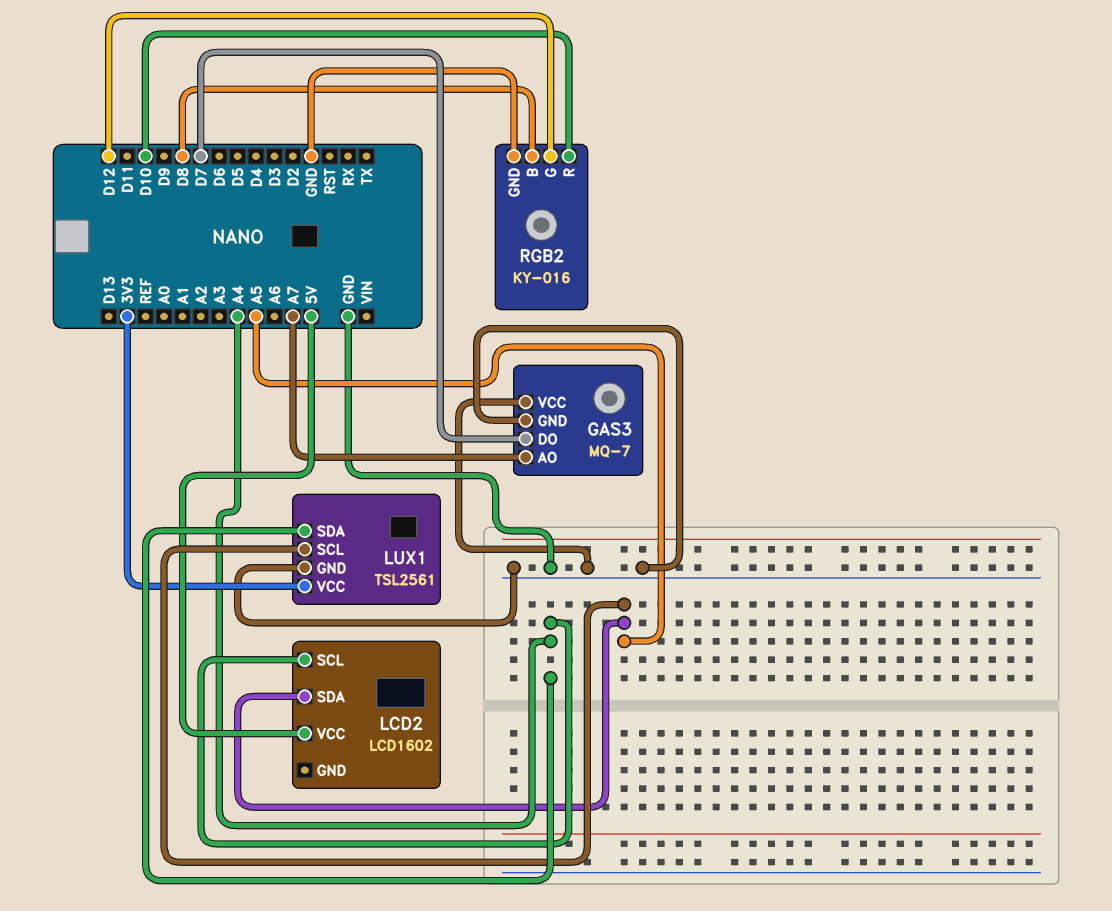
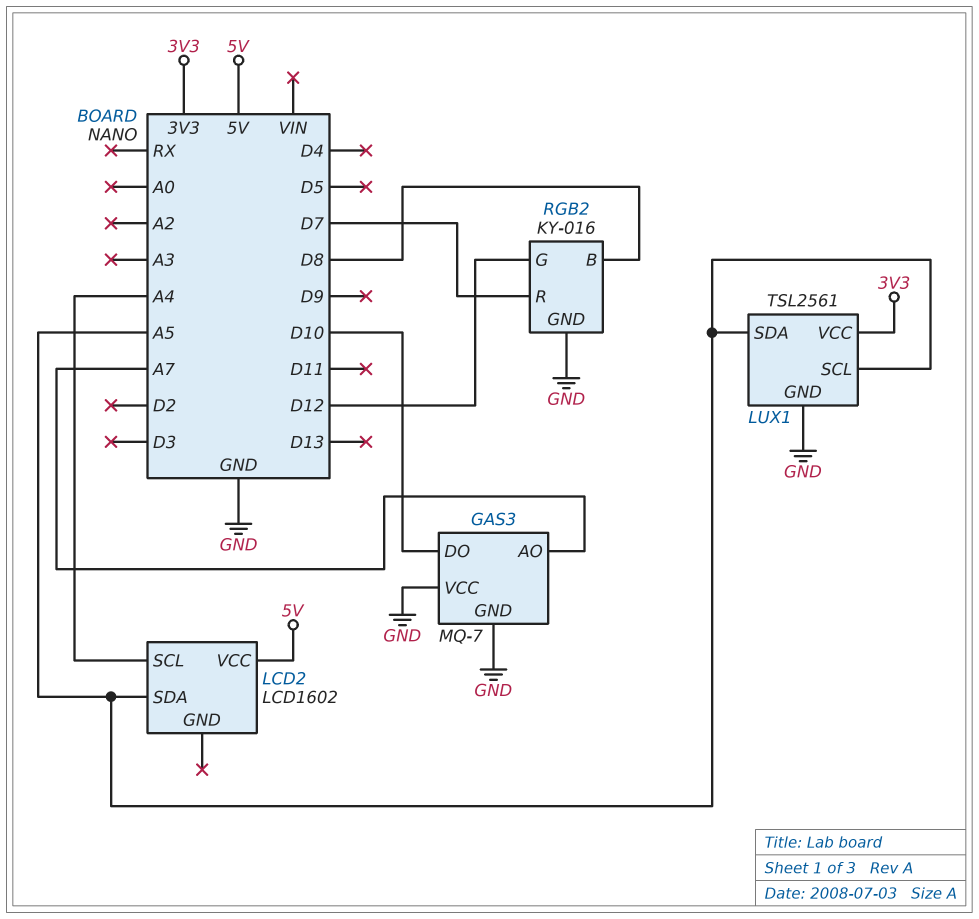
GAS3 pin DO: D7 -> D10
LUX1 pin SDA: A4 -> A5
RGB2 pin R: D10 -> D7

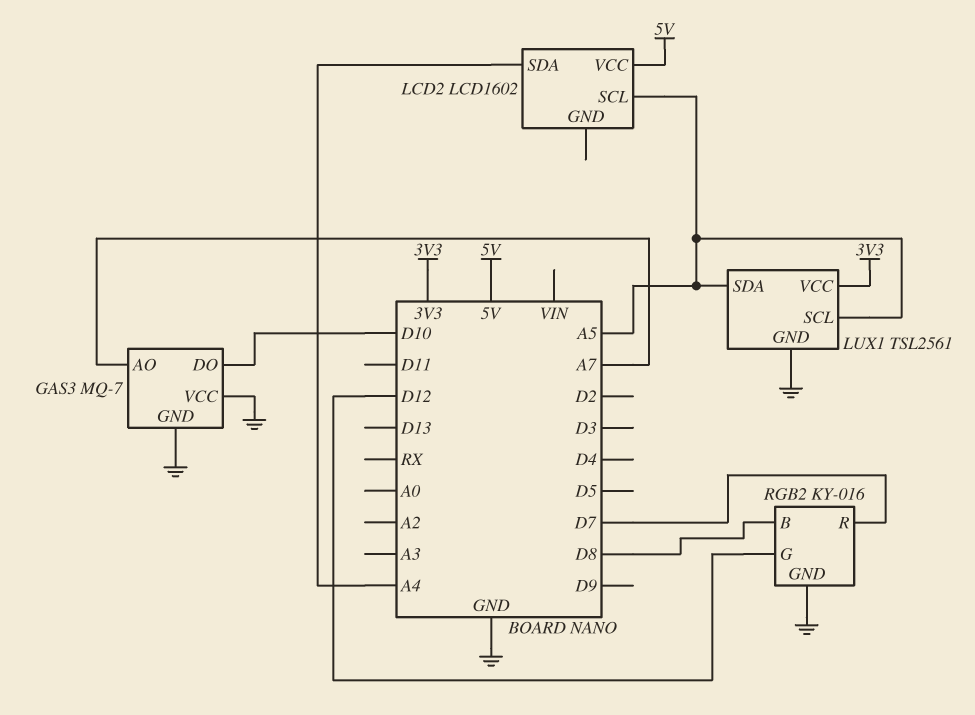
LCD2 pin SCL: A4 -> A5
LCD2 pin SDA: A5 -> A4

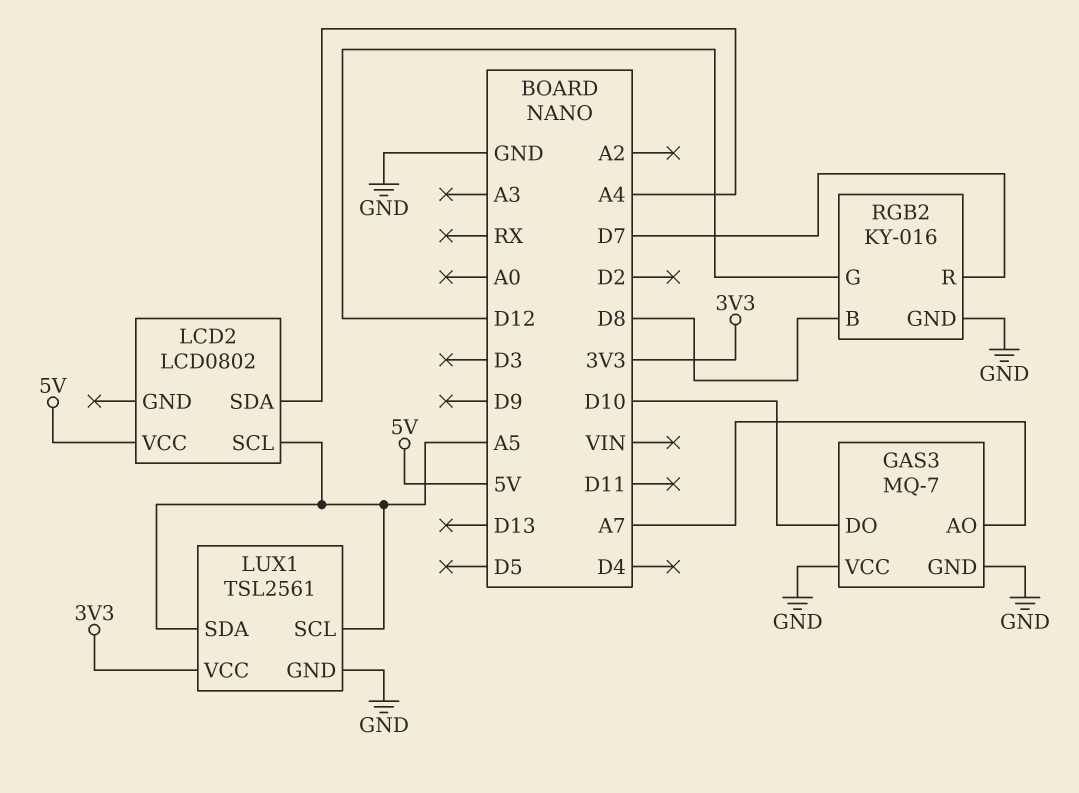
LCD2: LCD1602 -> LCD0802

